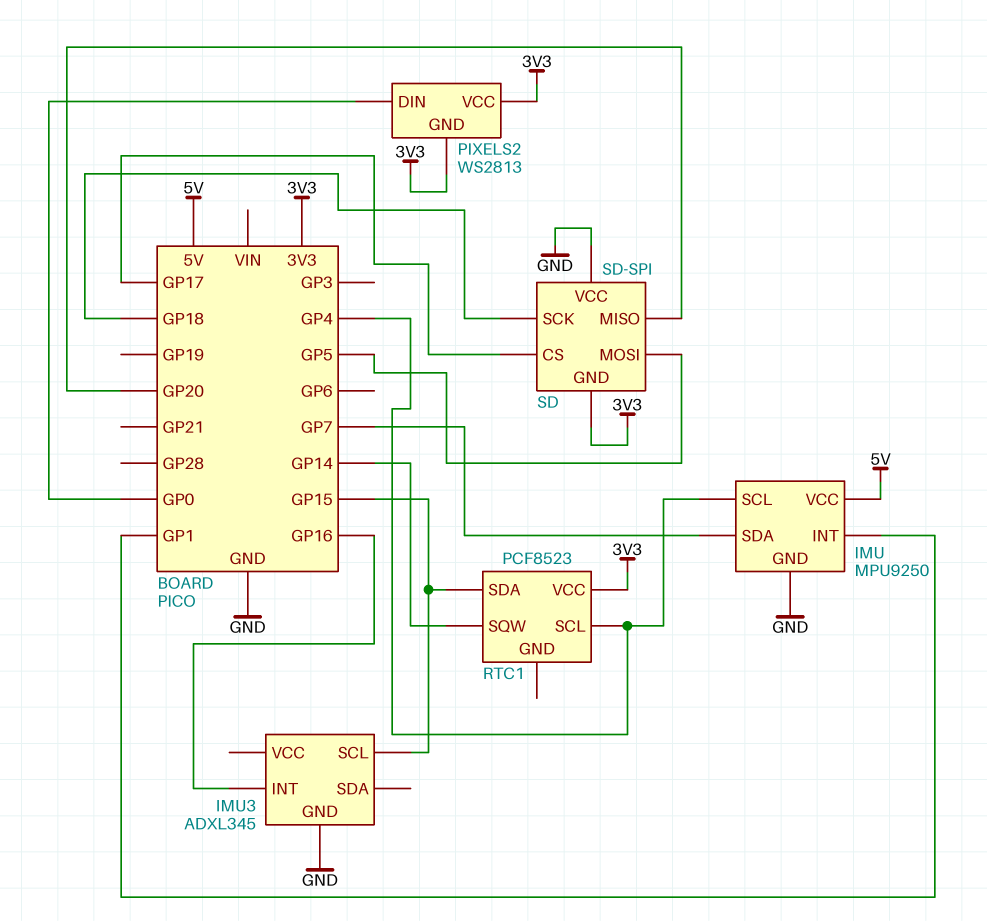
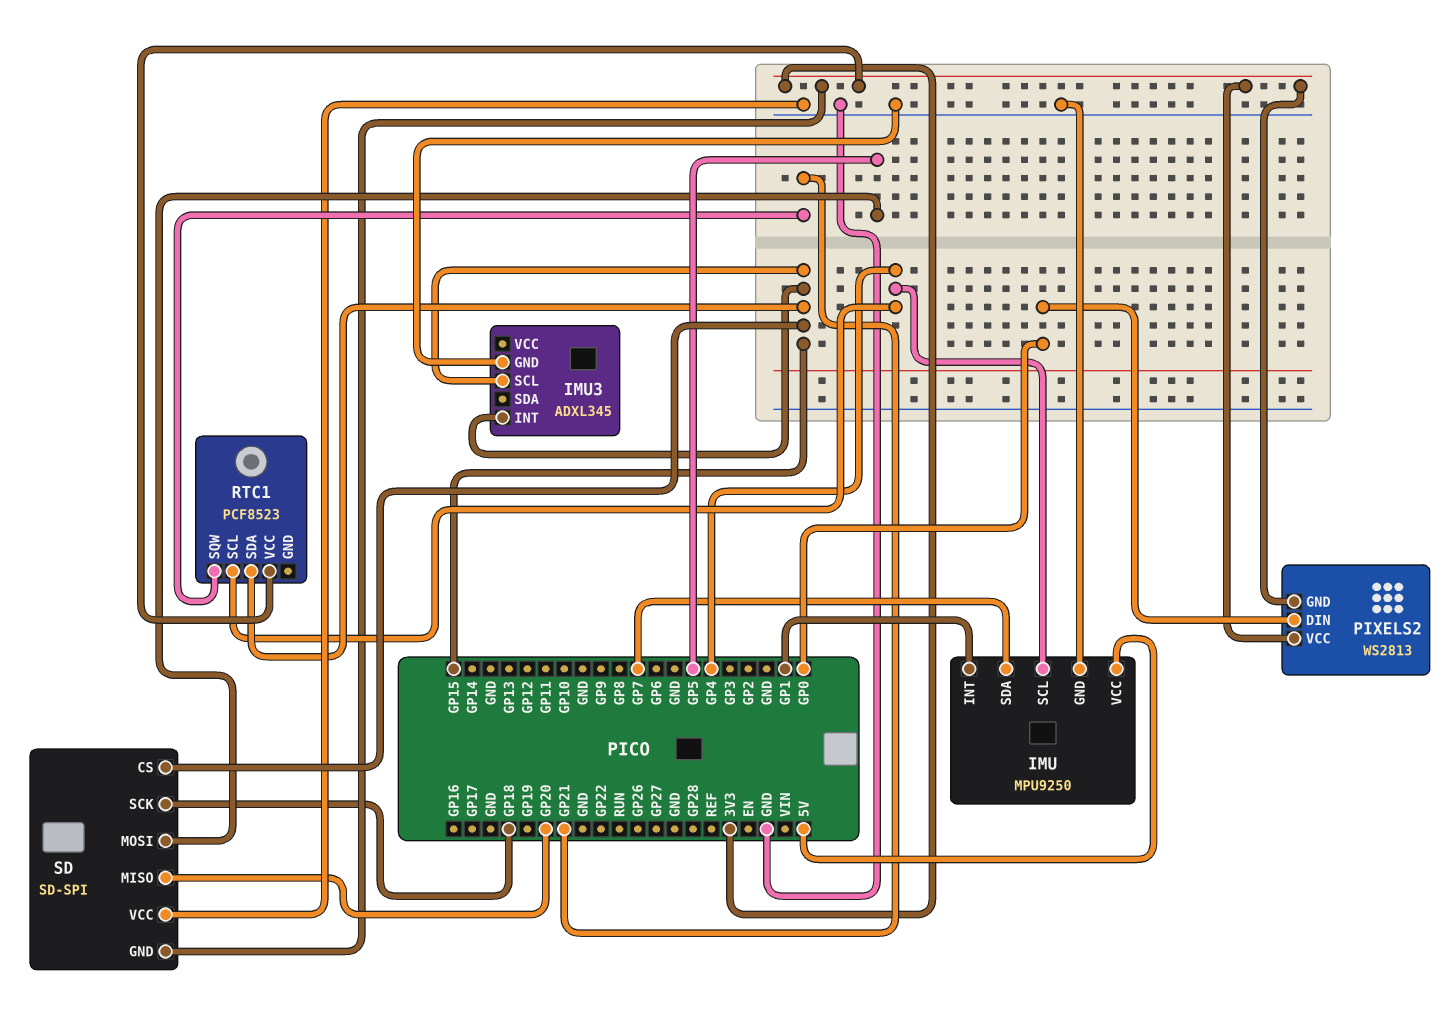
IMU3 pin INT: GP16 -> GP15
RTC1 pin SQW: GP14 -> GP21
SD pin CS: GP17 -> GP15

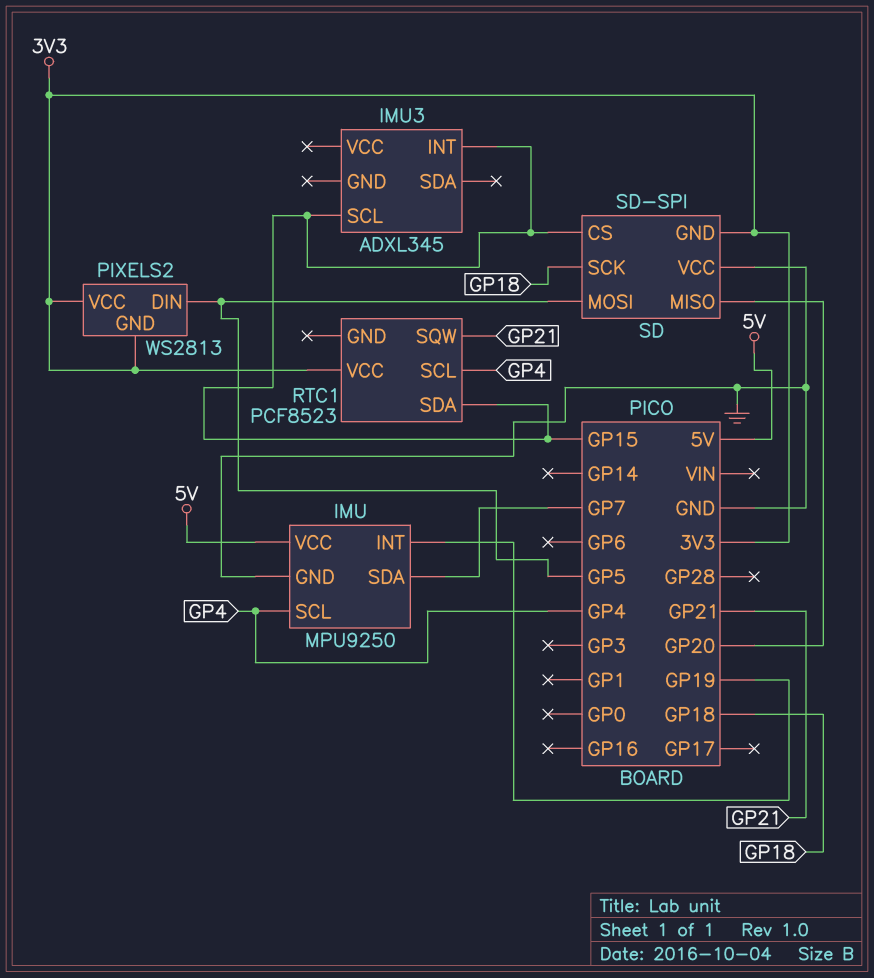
IMU pin INT: GP1 -> GP19
IMU3 pin GND: GND -> none
PIXELS2 pin DIN: GP0 -> GP5

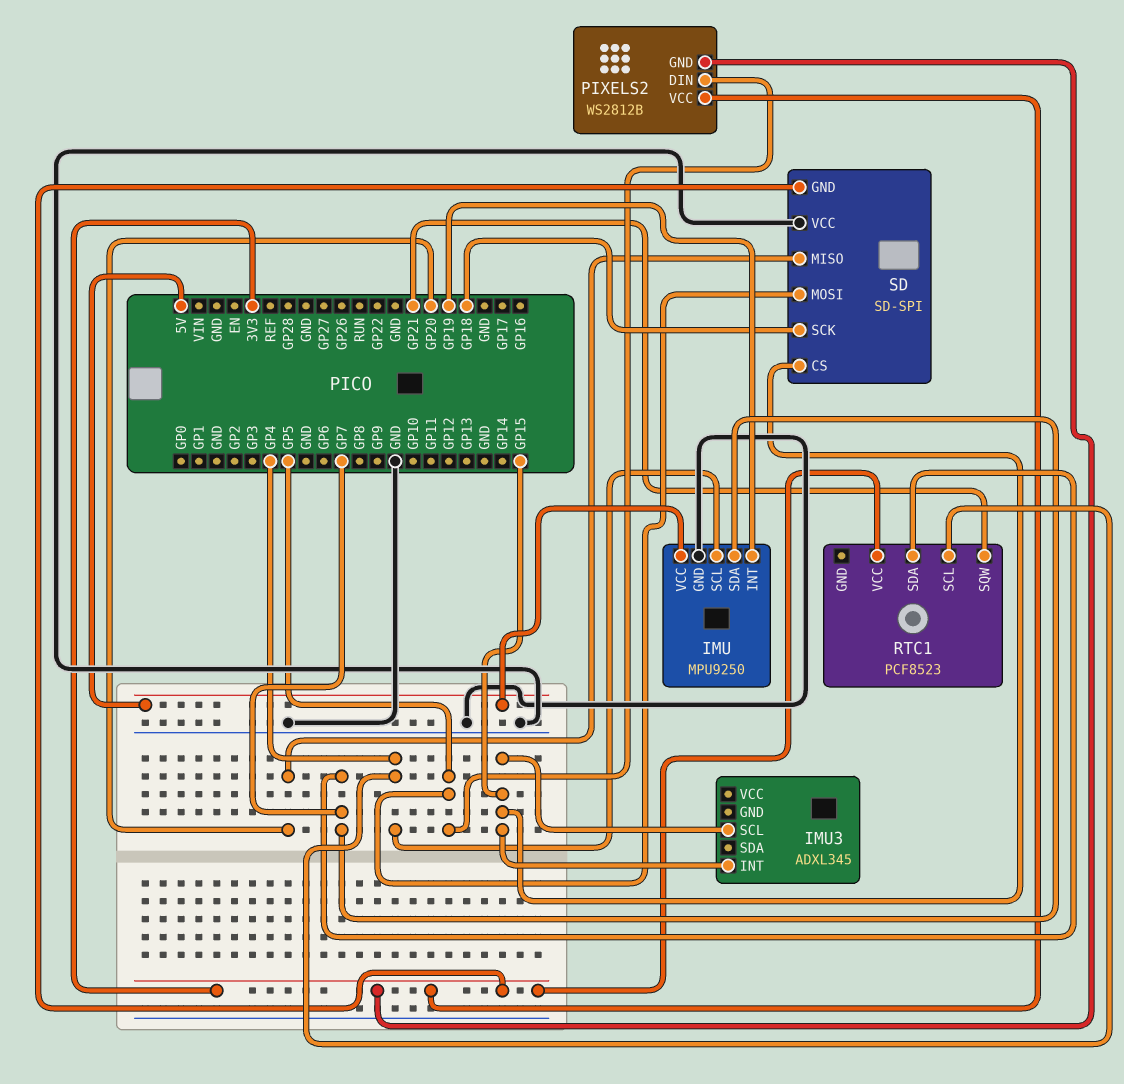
PIXELS2: WS2813 -> WS2812B
RTC1 pin SDA: GP15 -> GP7

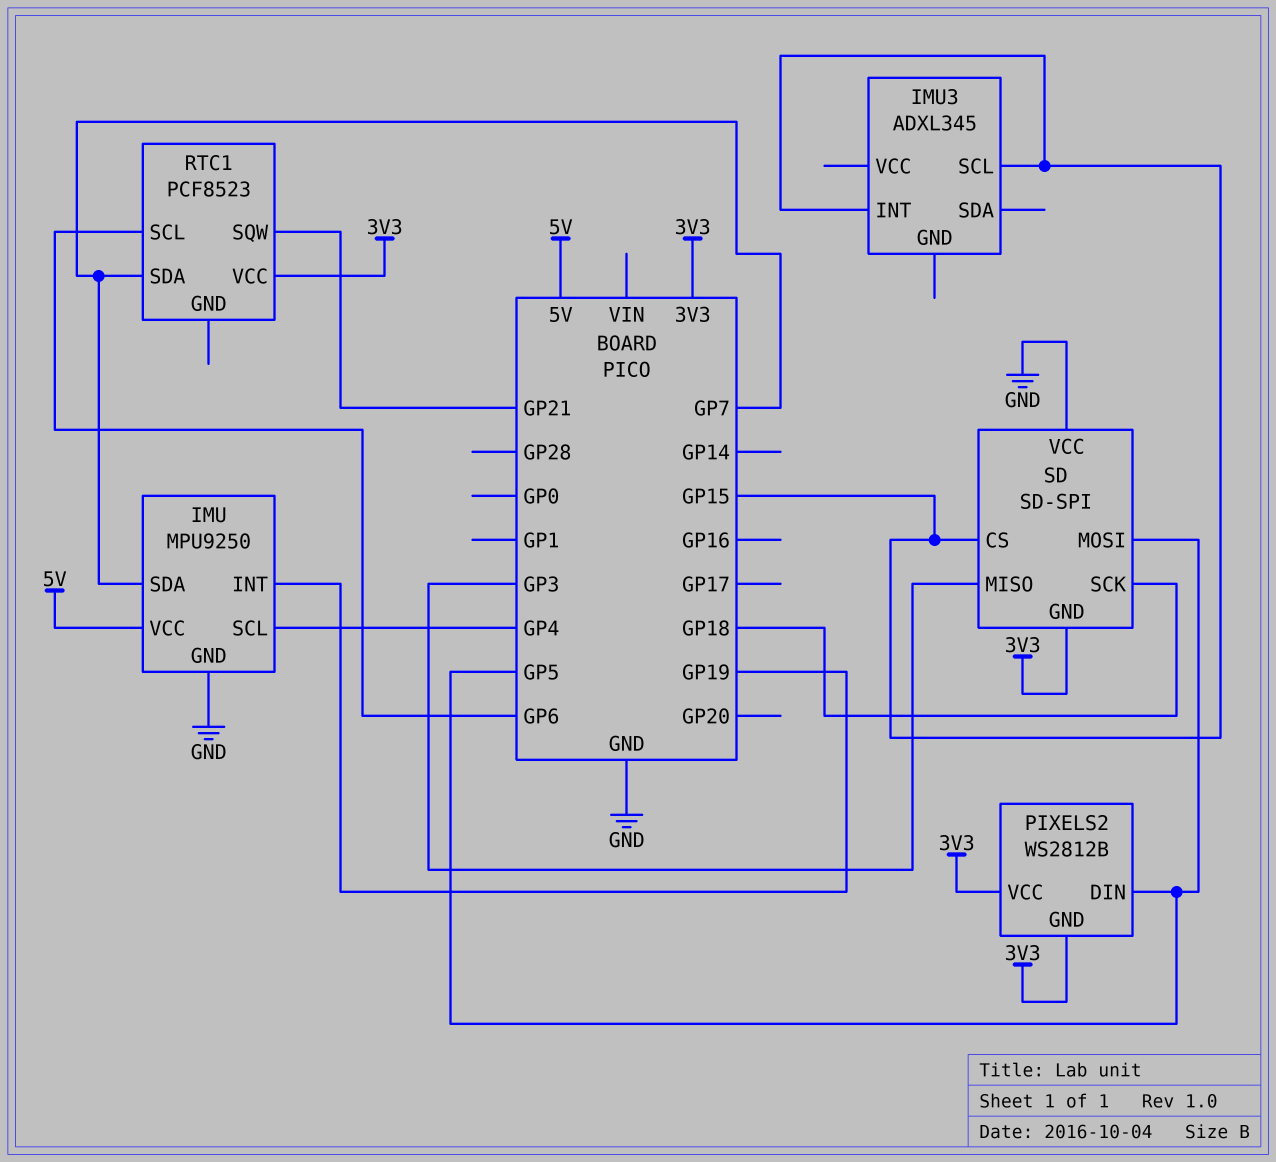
RTC1 pin SCL: GP4 -> GP6
SD pin MISO: GP20 -> GP3

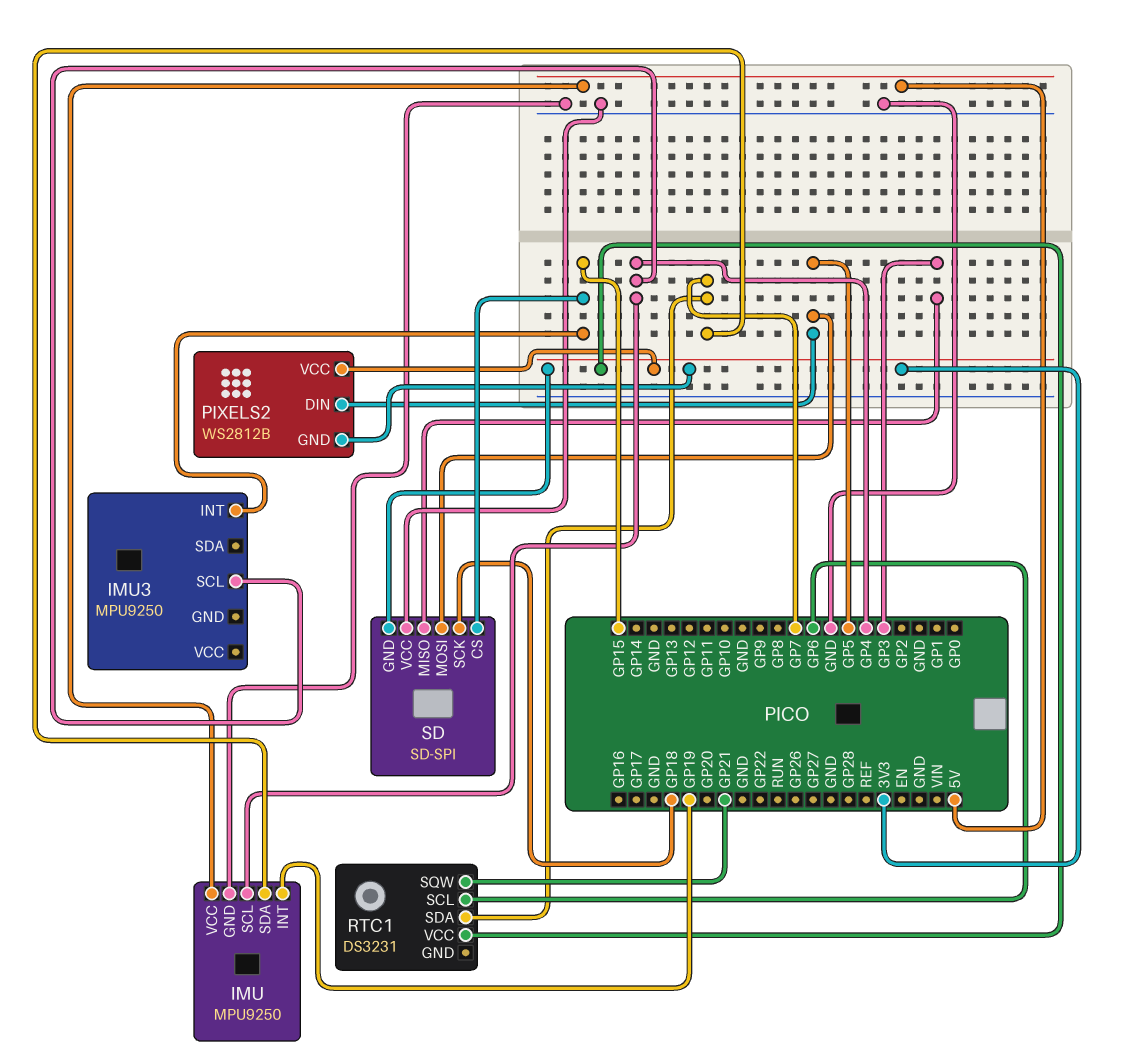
IMU3: ADXL345 -> MPU9250
IMU3 pin SCL: GP15 -> GP4
RTC1: PCF8523 -> DS3231

